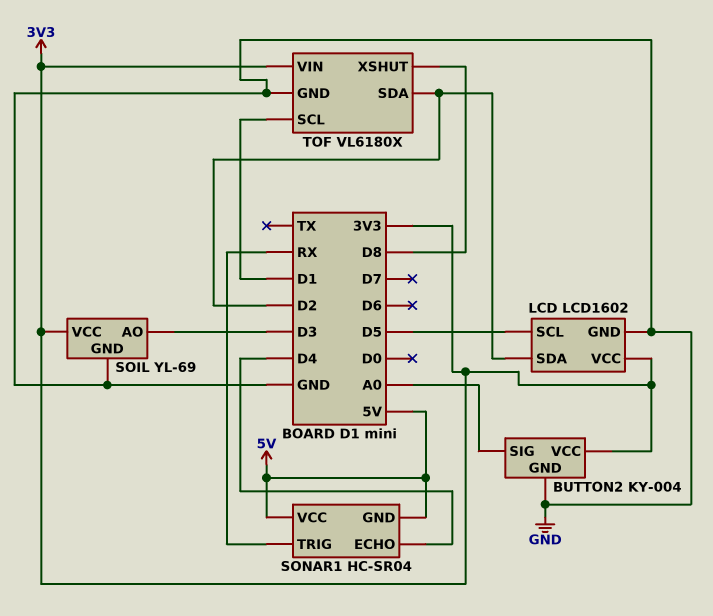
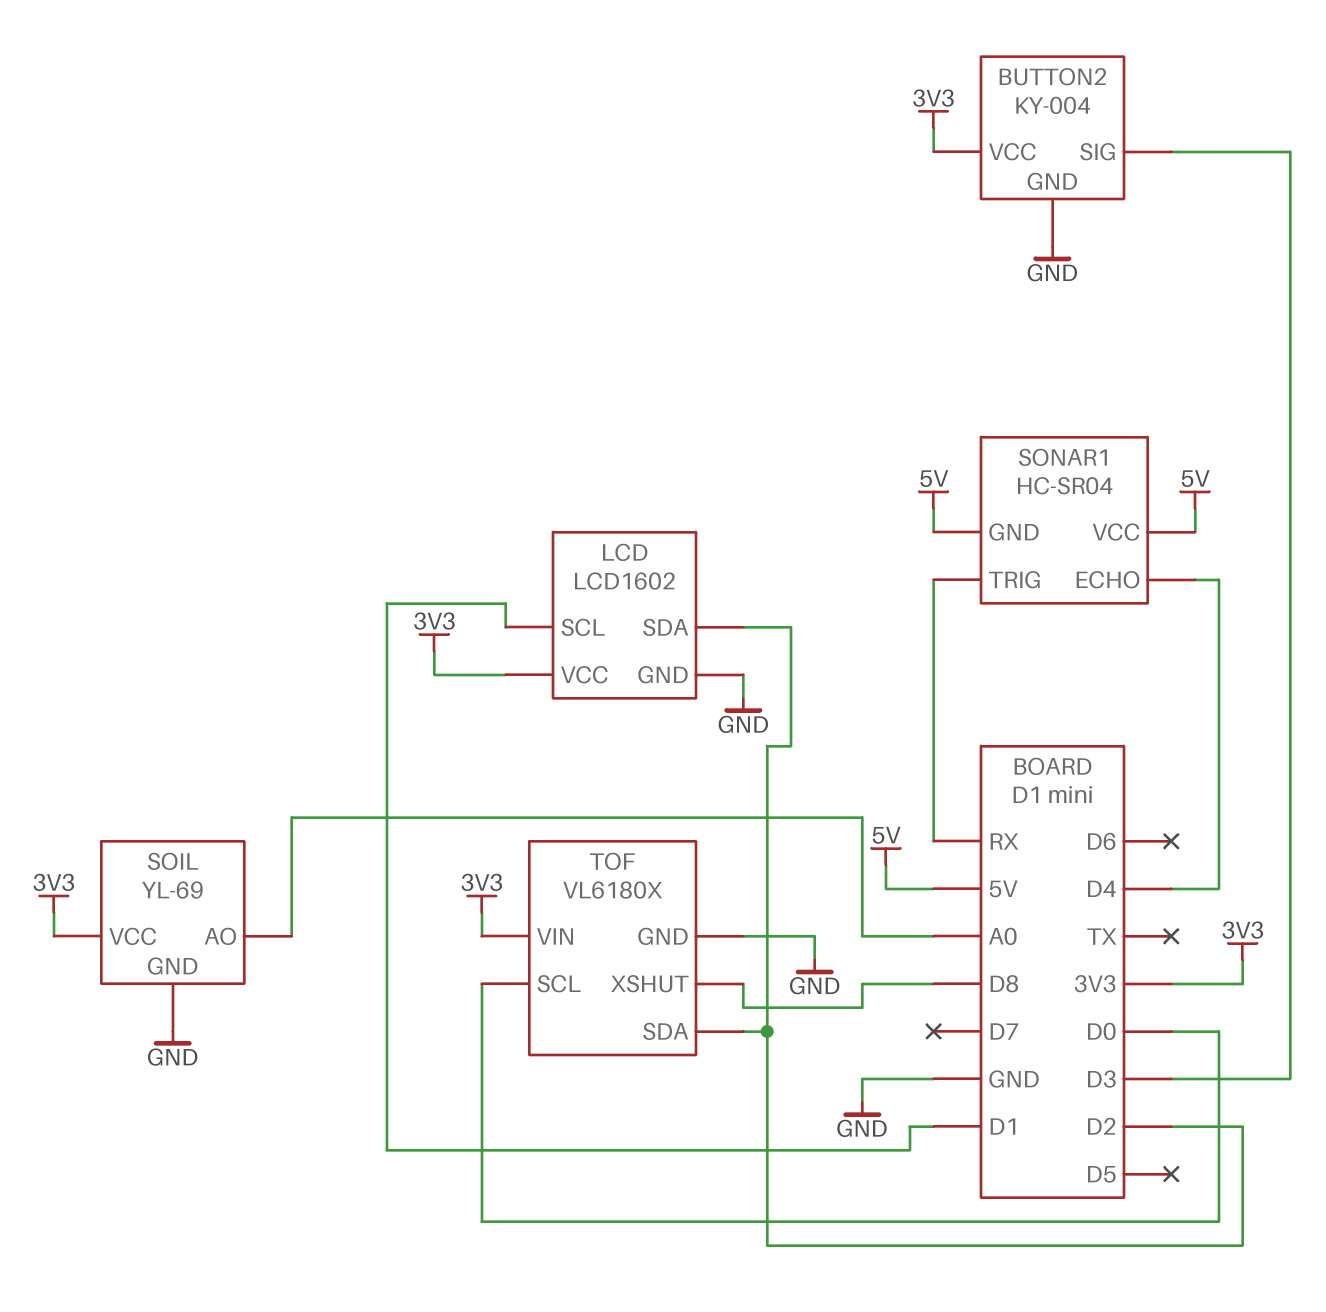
BUTTON2 pin SIG: A0 -> D3
LCD pin SCL: D5 -> D1
SOIL pin AO: D3 -> A0
TOF pin SCL: D1 -> D0

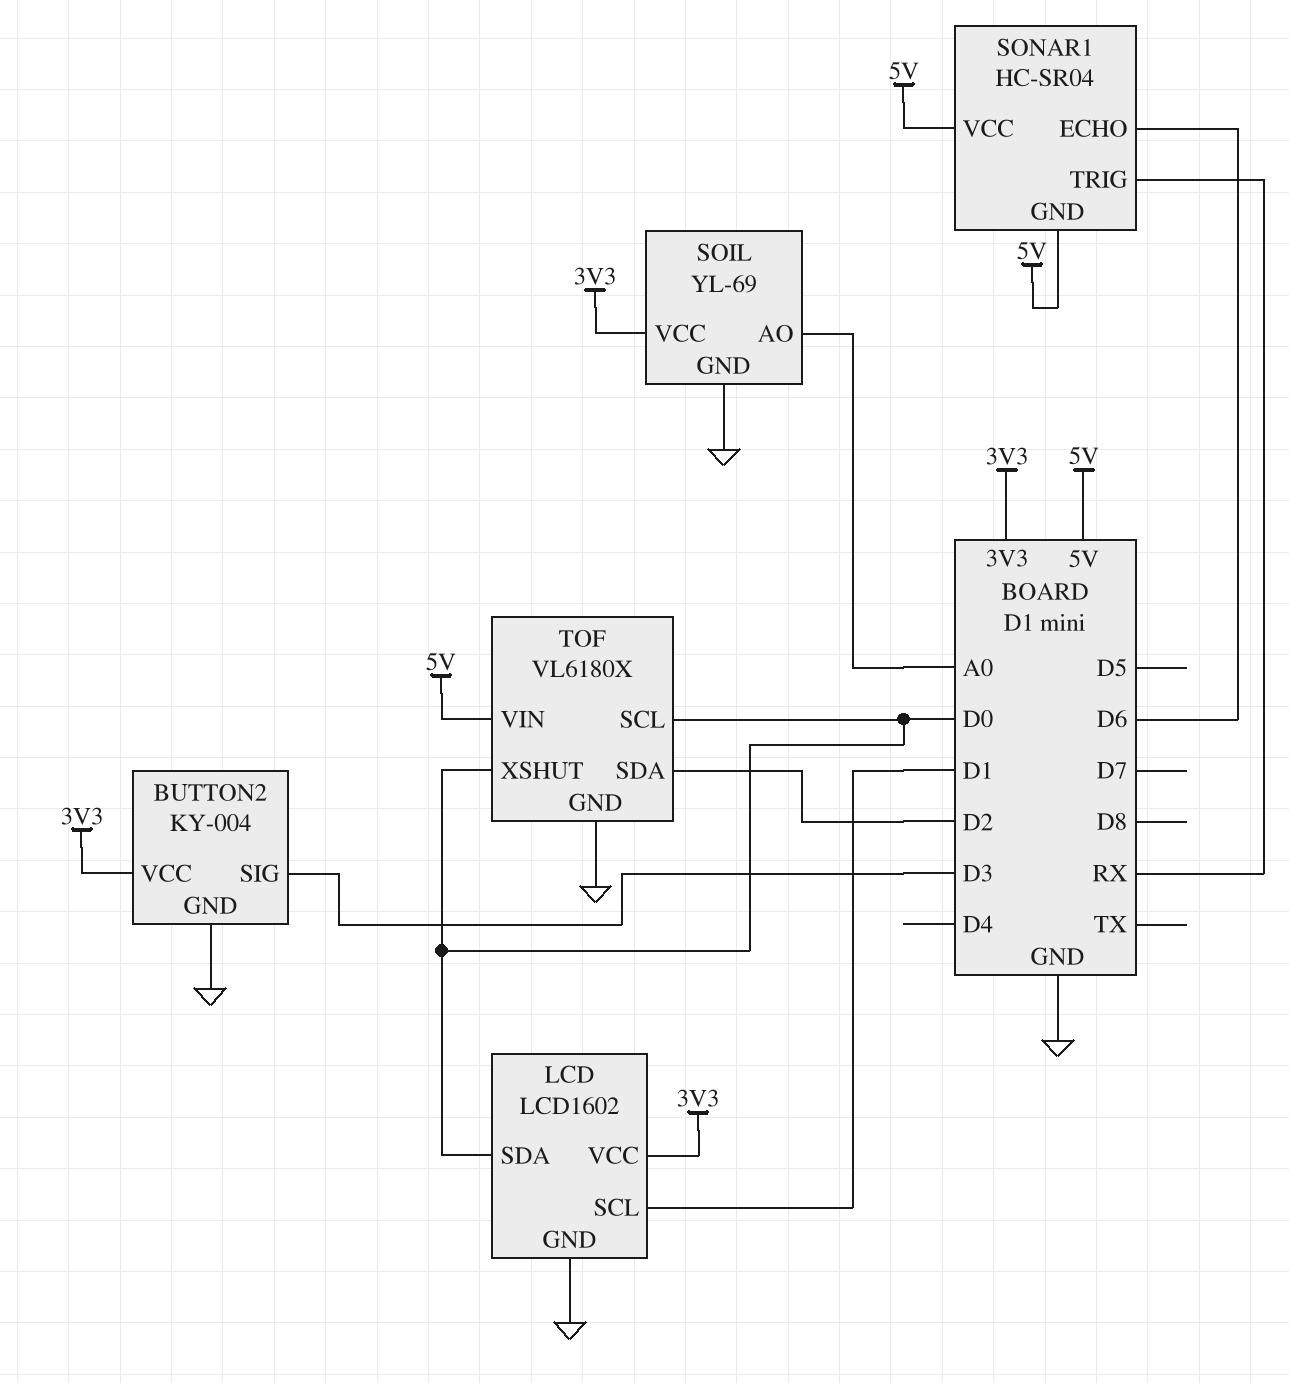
LCD pin SDA: D2 -> D0
SONAR1 pin ECHO: D4 -> D6
TOF pin VIN: 3V3 -> 5V
TOF pin XSHUT: D8 -> D0

